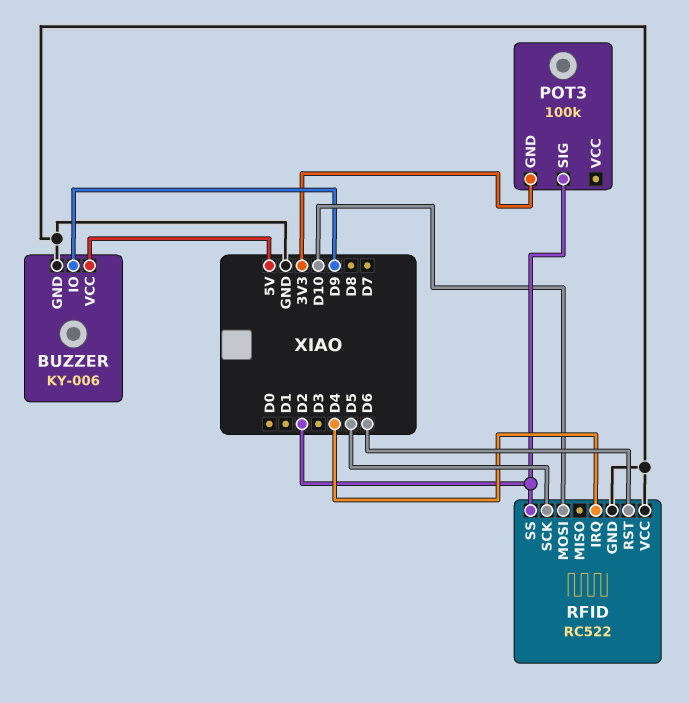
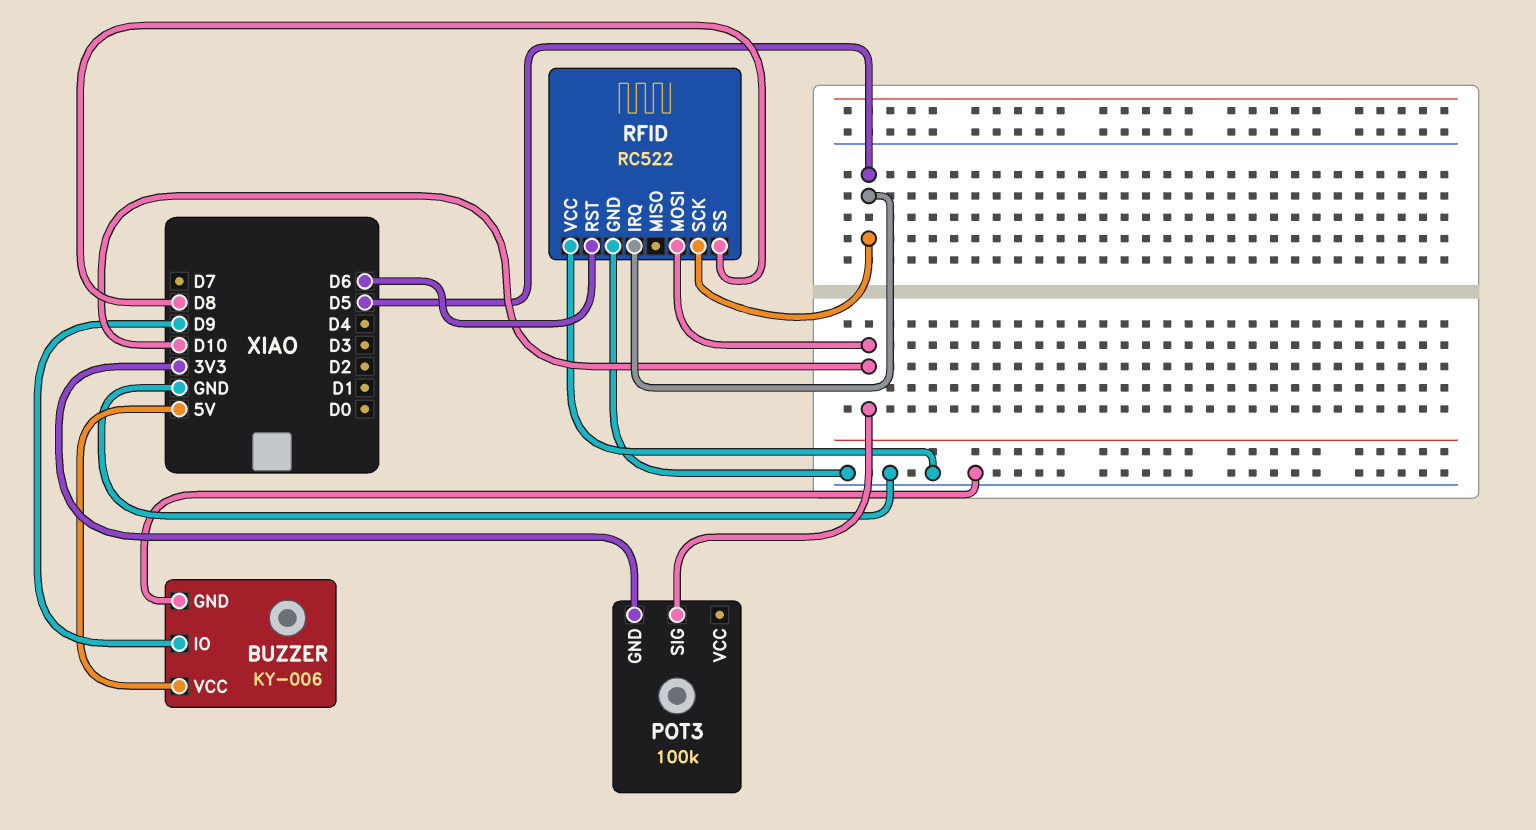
POT3 pin SIG: D2 -> D10
RFID pin IRQ: D4 -> D5
RFID pin SS: D2 -> D8

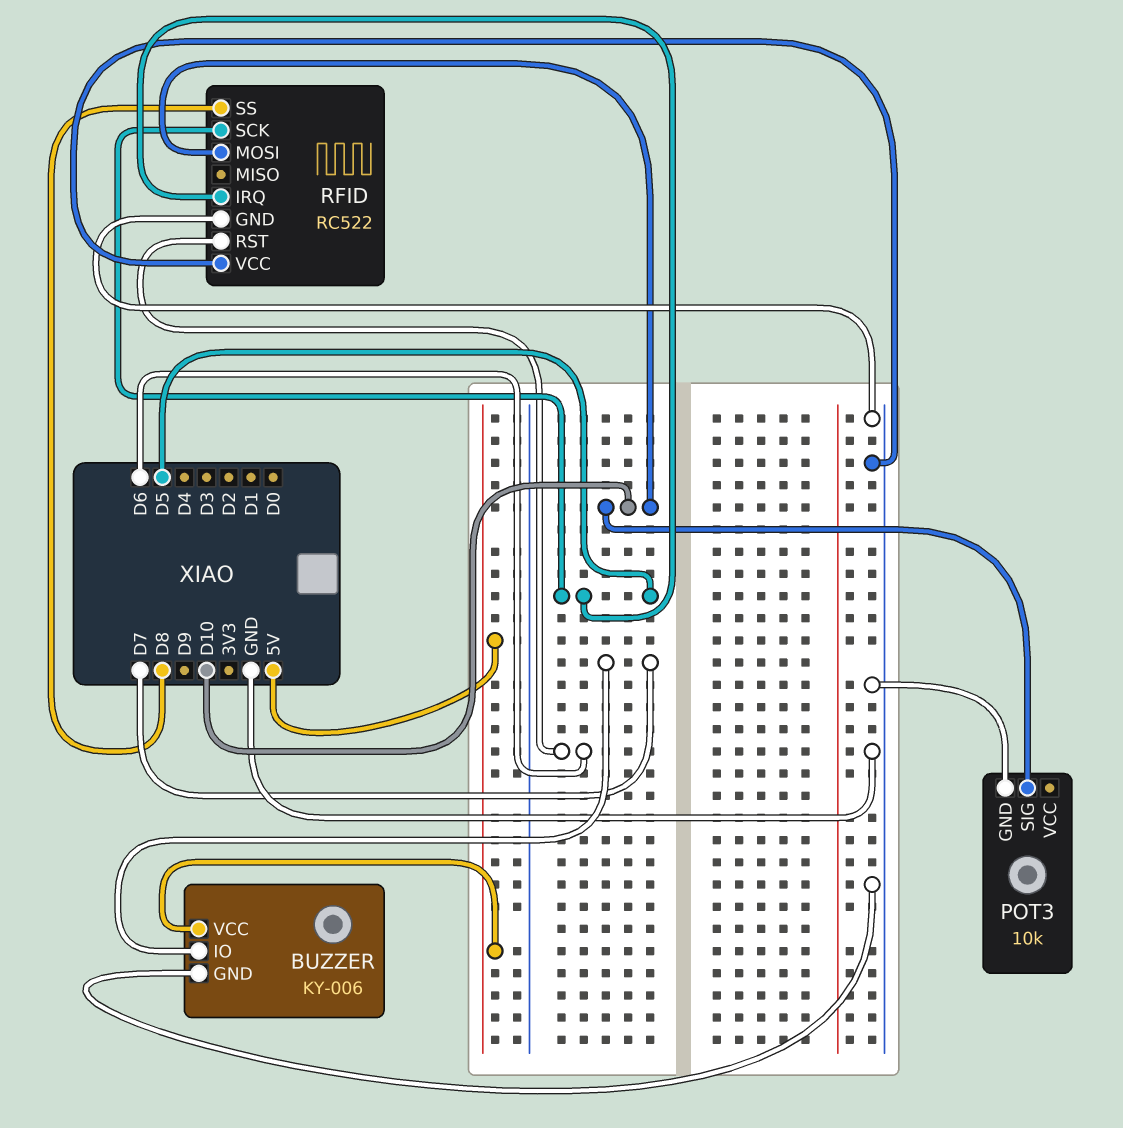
BUZZER pin IO: D9 -> D7
POT3: 100k -> 10k
POT3 pin GND: 3V3 -> GND

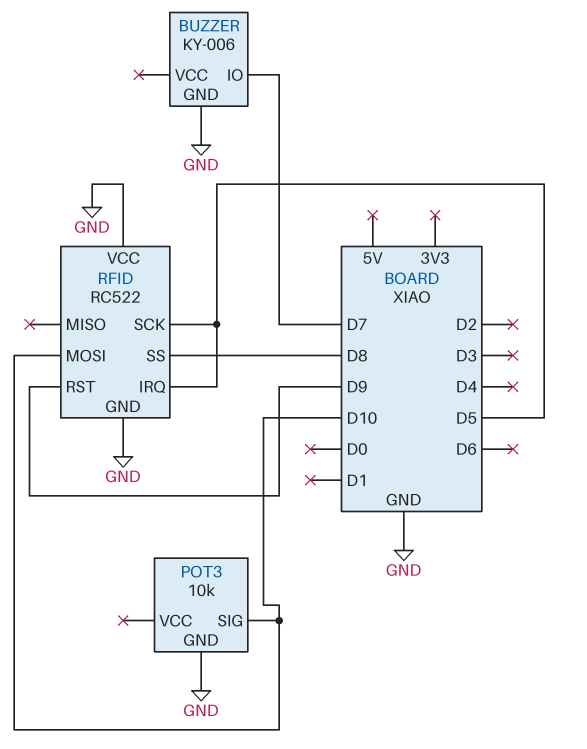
BUZZER pin VCC: 5V -> none
RFID pin RST: D6 -> D9

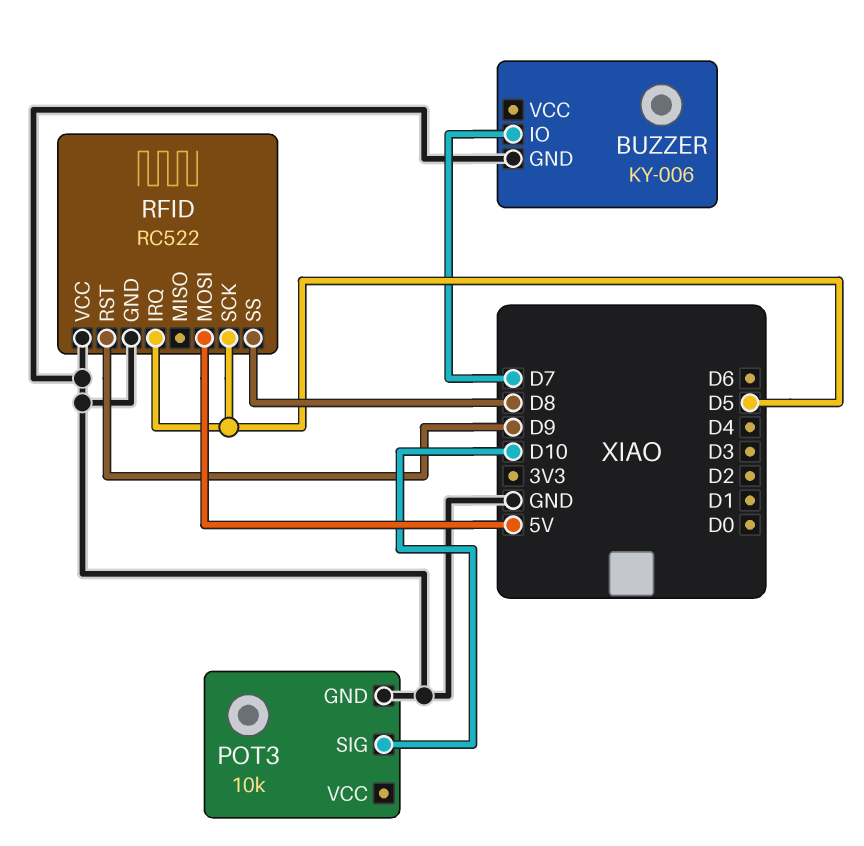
RFID pin MOSI: D10 -> 5V

